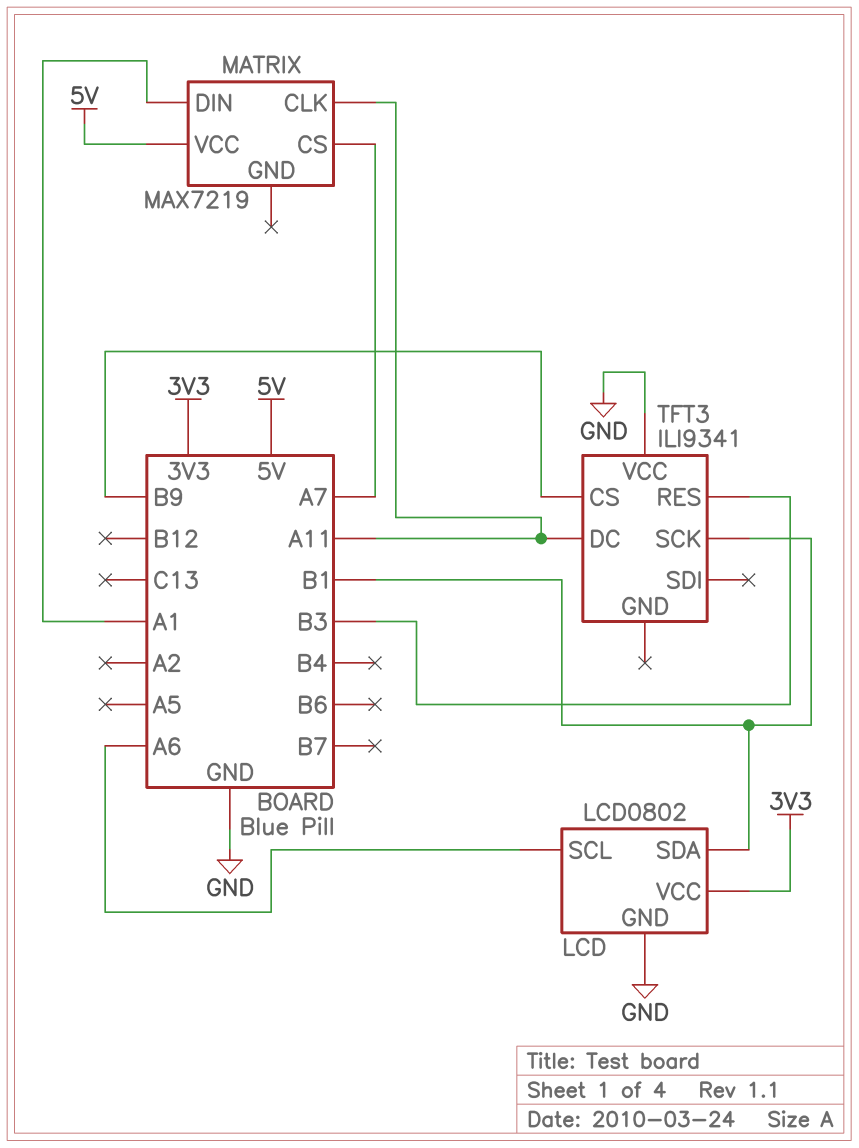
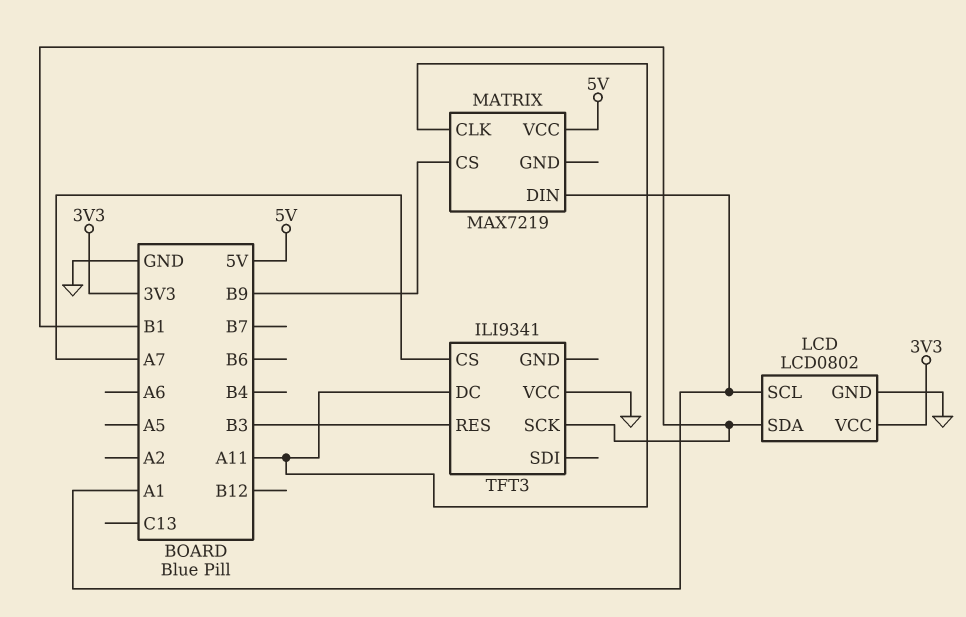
LCD pin SCL: A6 -> A1
MATRIX pin CS: A7 -> B9
TFT3 pin CS: B9 -> A7

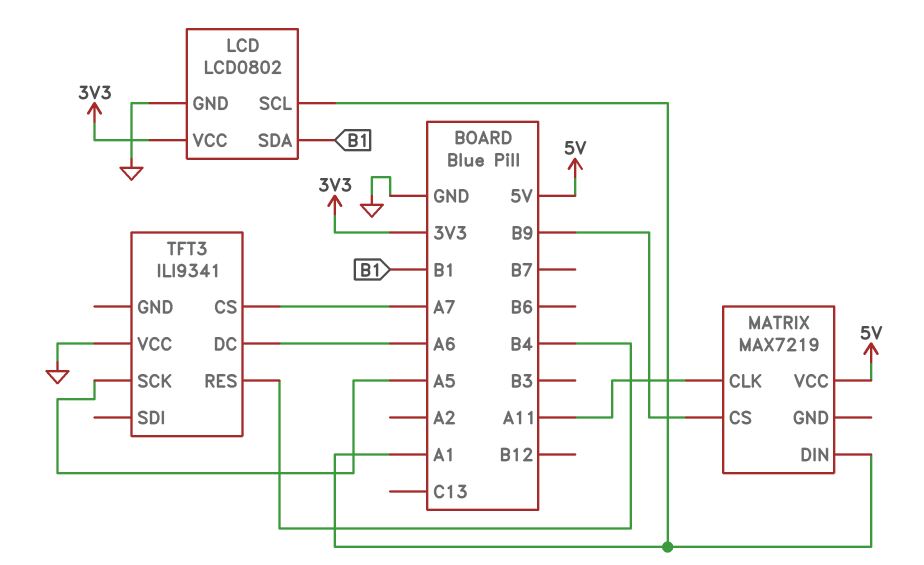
TFT3 pin DC: A11 -> A6
TFT3 pin RES: B3 -> B4
TFT3 pin SCK: B1 -> A5

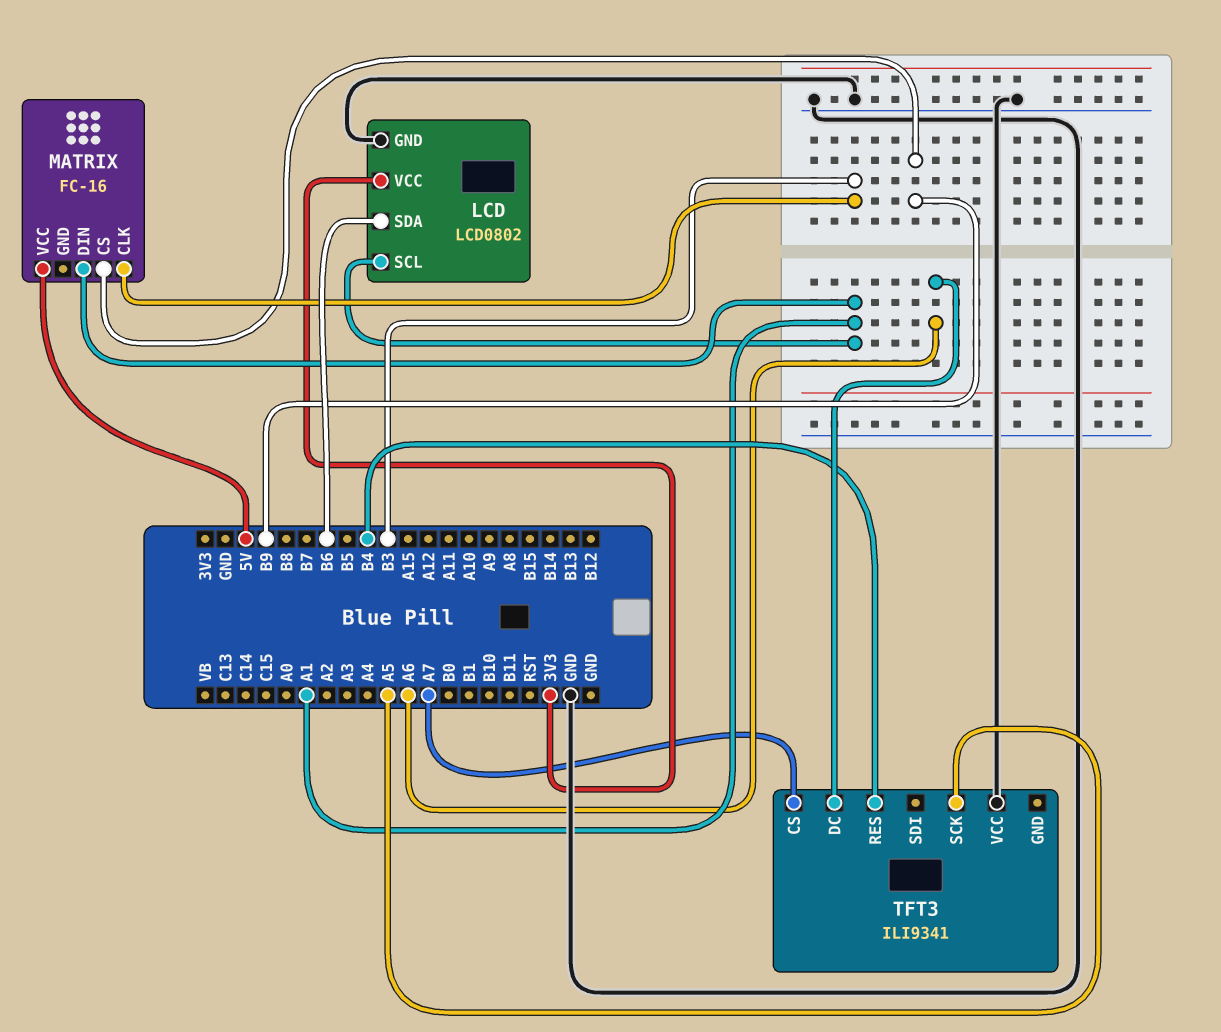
LCD pin SDA: B1 -> B6
MATRIX: MAX7219 -> FC-16
MATRIX pin CLK: A11 -> B3

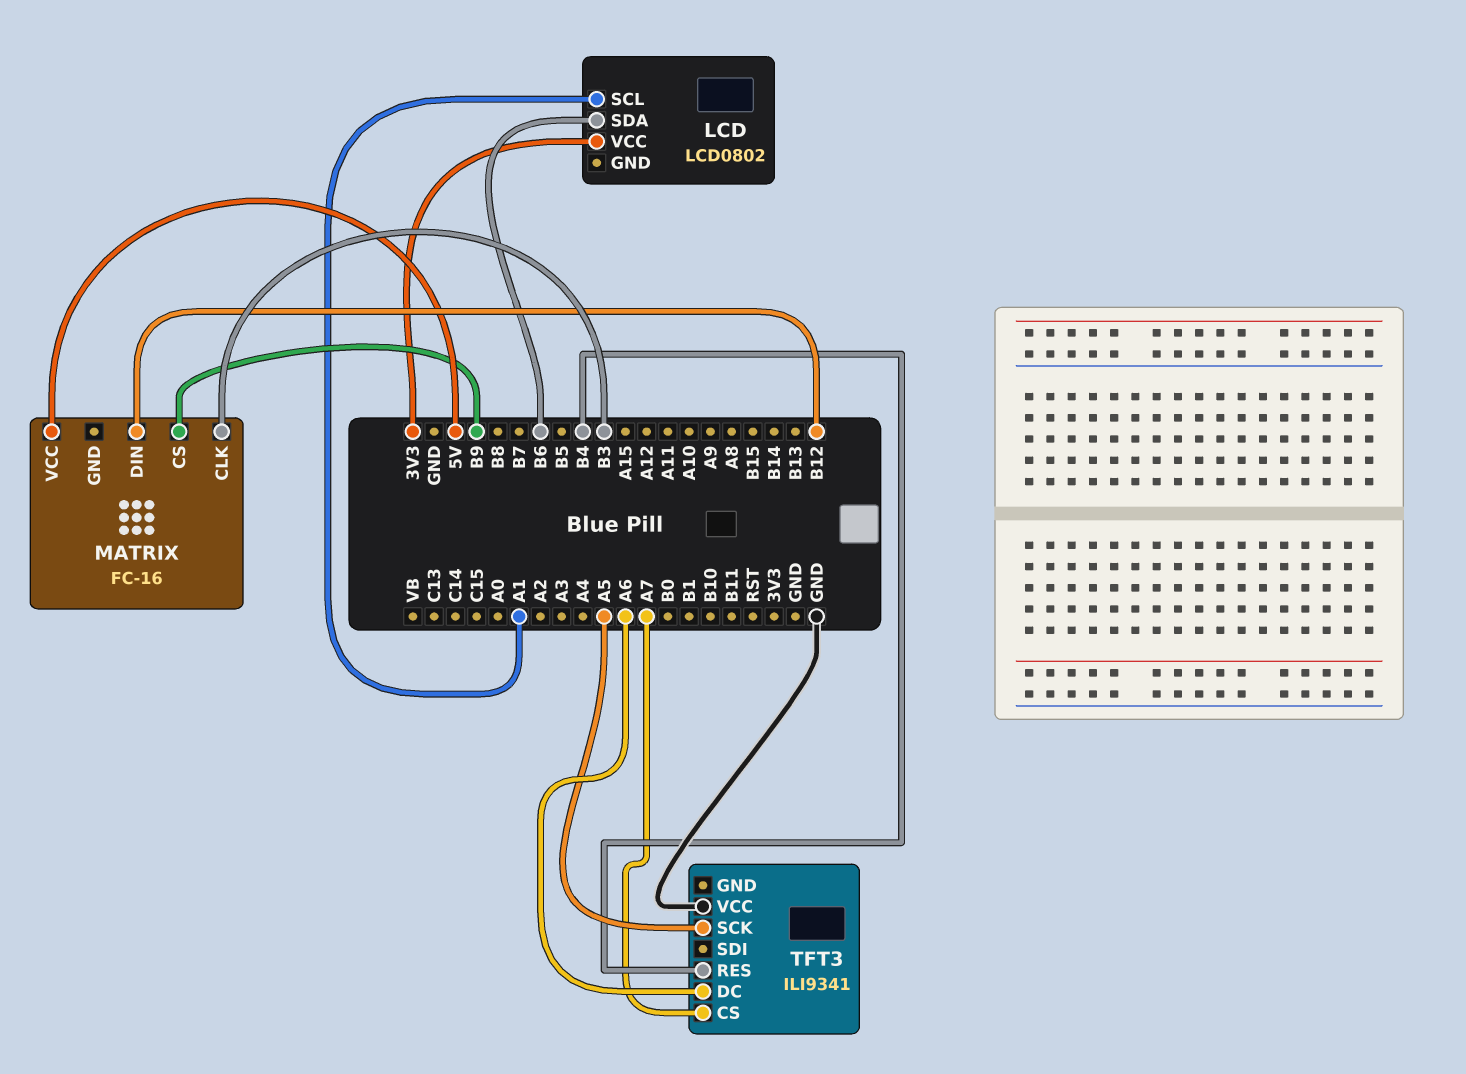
LCD pin GND: GND -> none
MATRIX pin DIN: A1 -> B12

